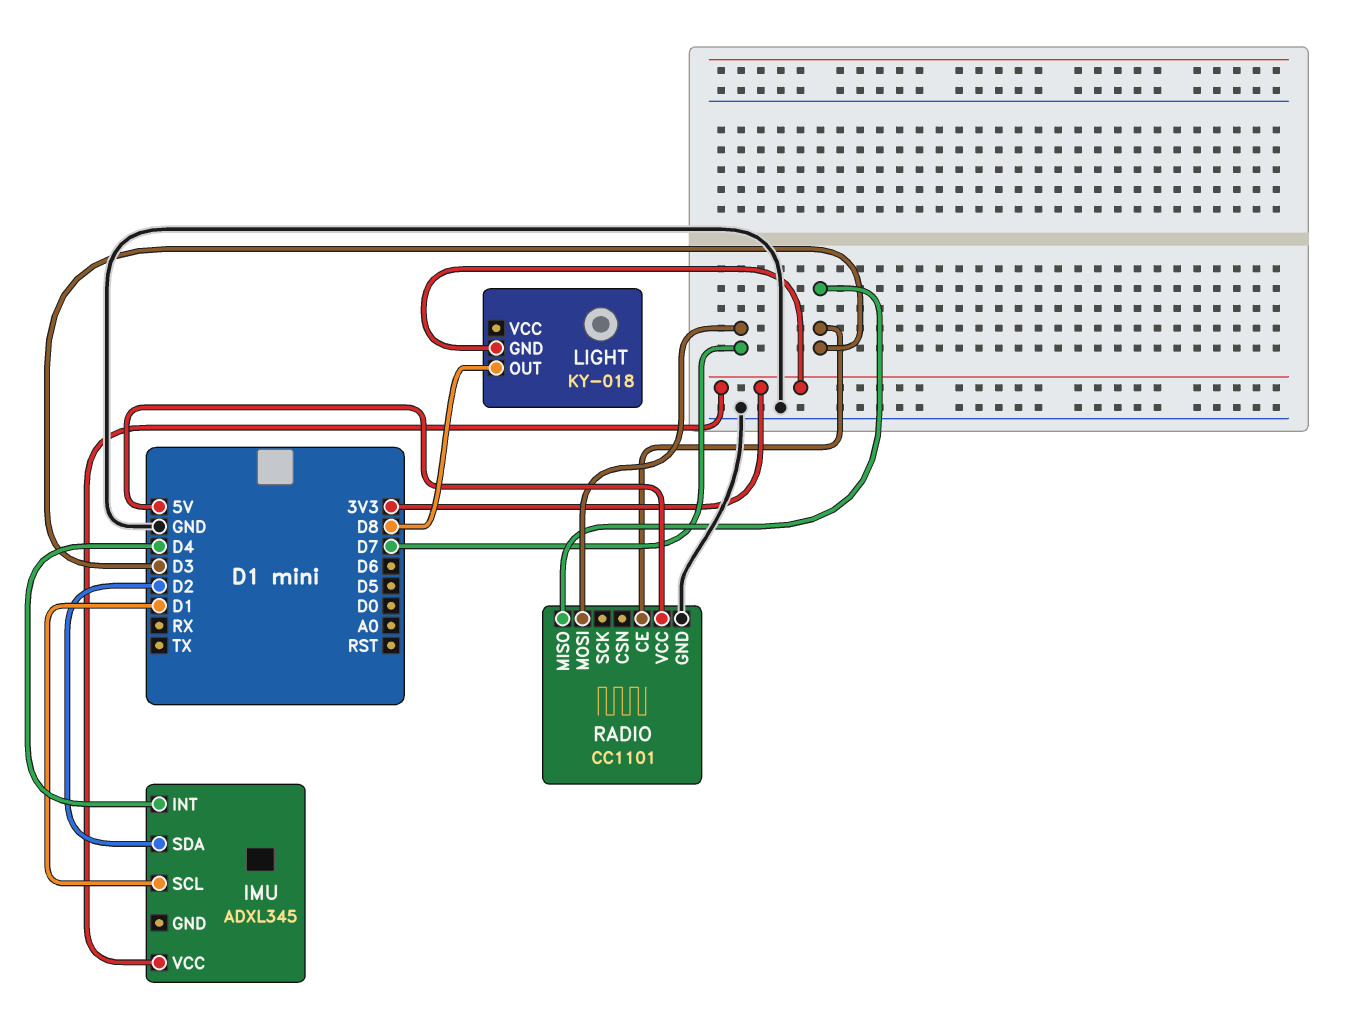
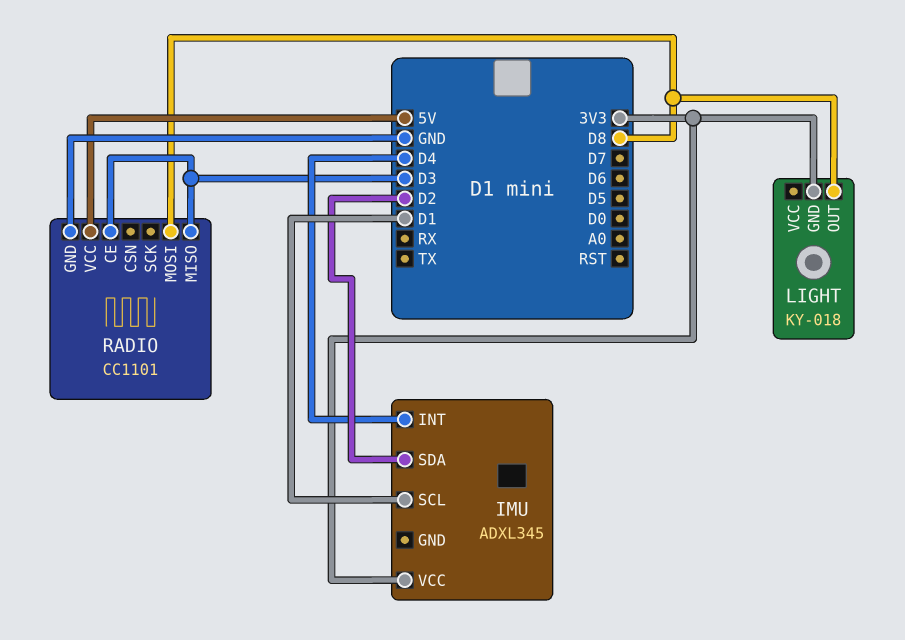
RADIO pin MOSI: D7 -> D8

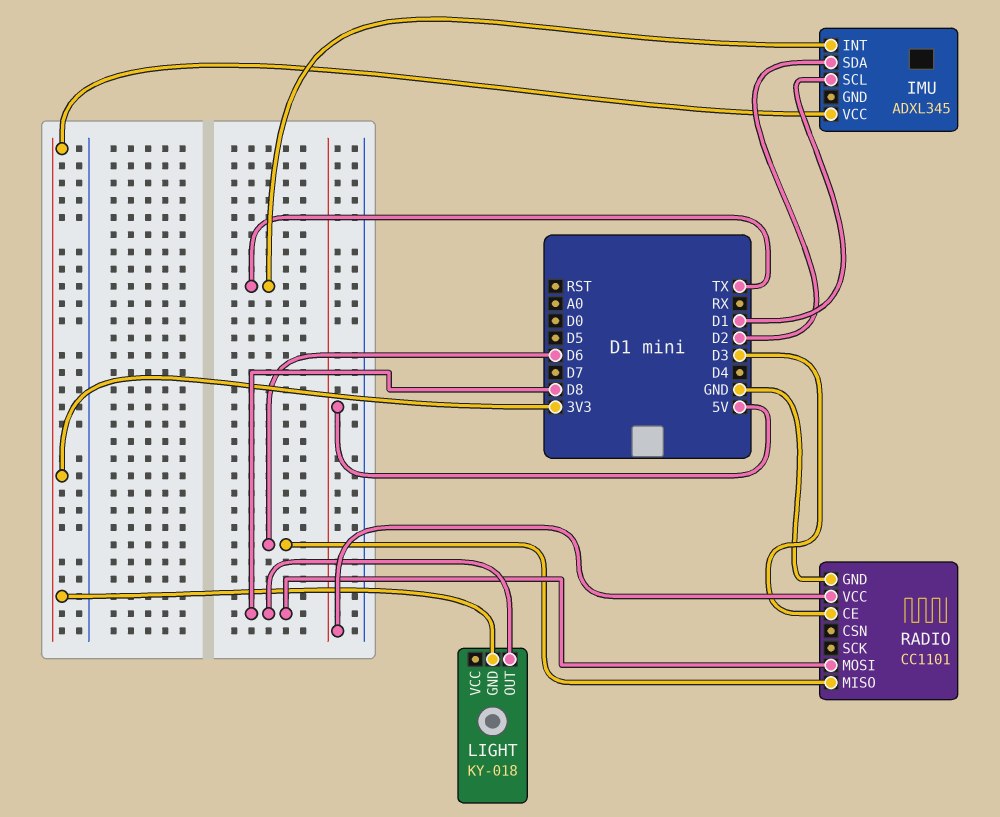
IMU pin INT: D4 -> TX
RADIO pin MISO: D3 -> D6

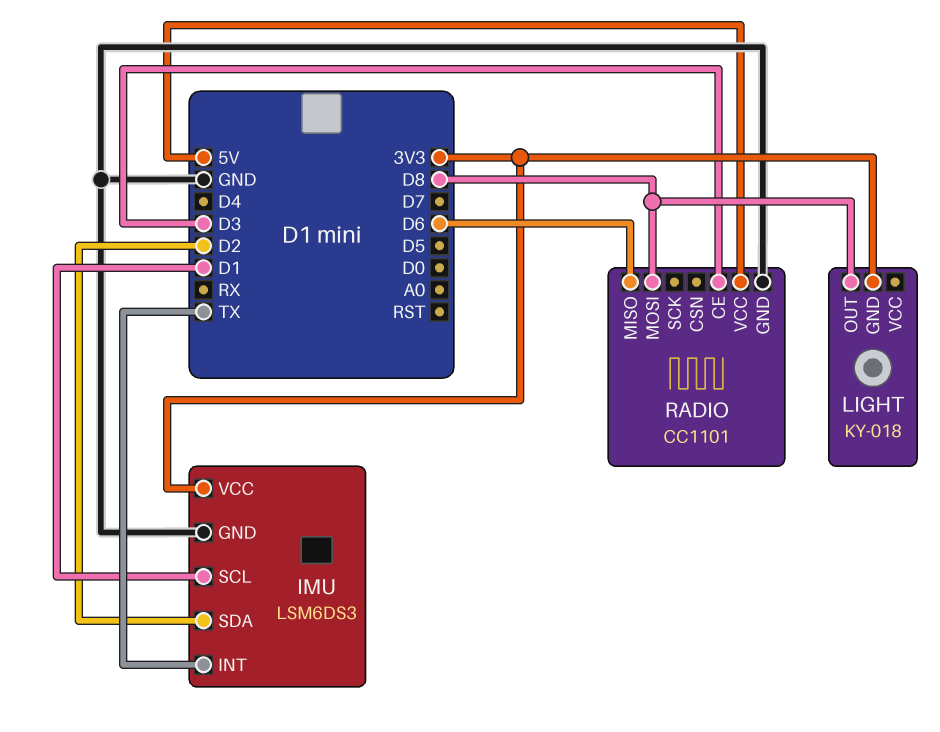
IMU: ADXL345 -> LSM6DS3
IMU pin GND: none -> GND

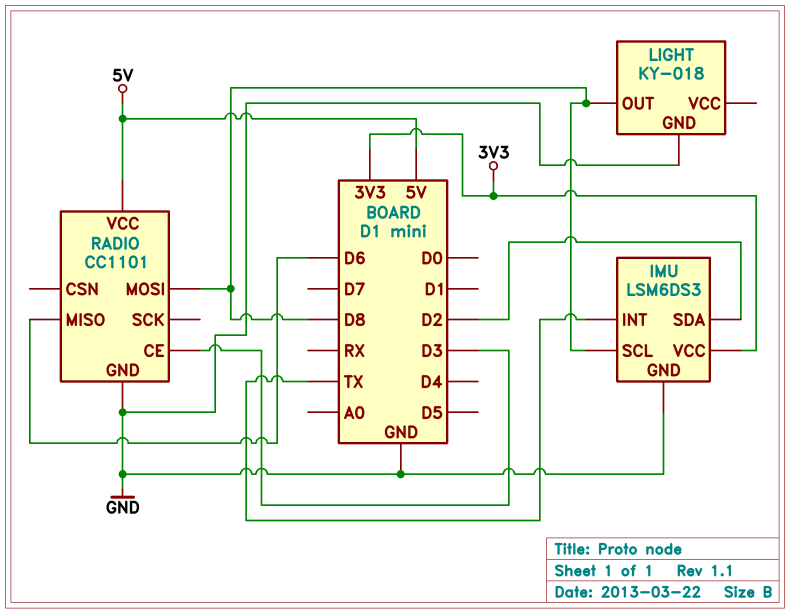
IMU pin SCL: D1 -> D8
LIGHT pin GND: 3V3 -> GND

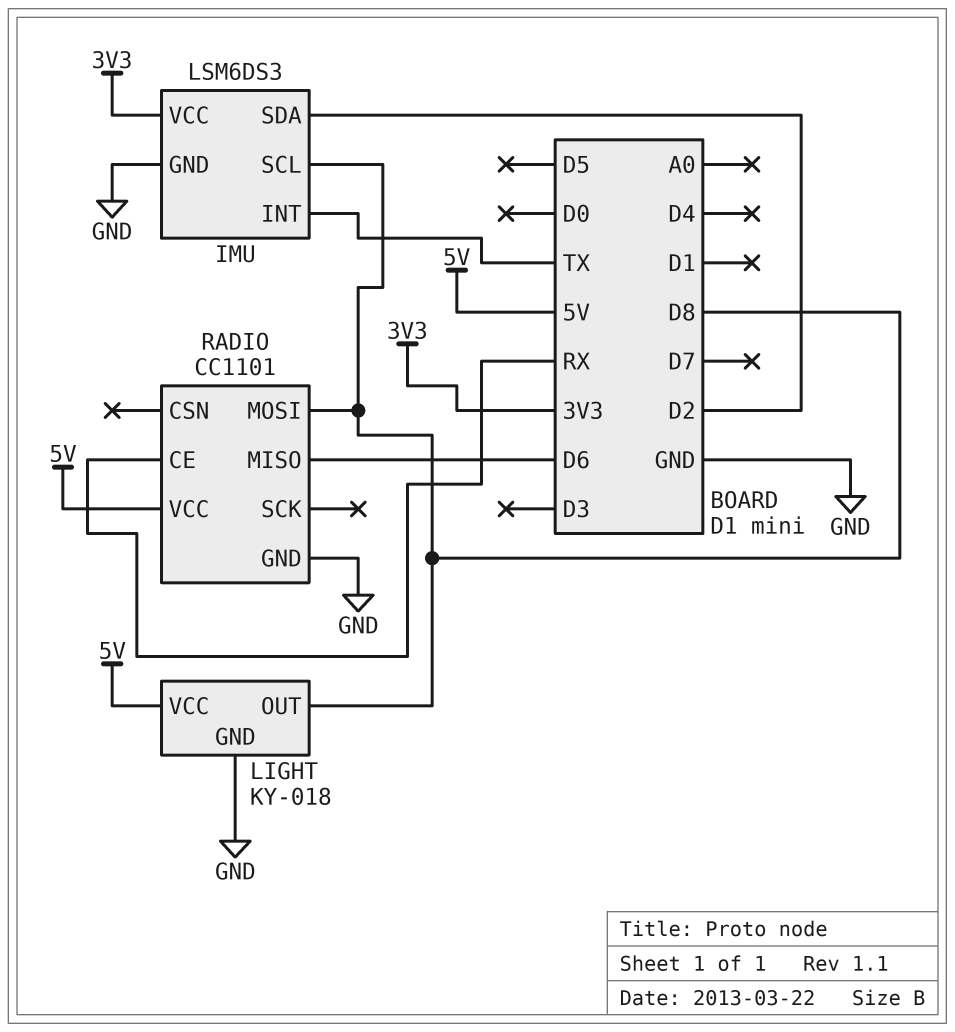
LIGHT pin VCC: none -> 5V
RADIO pin CE: D3 -> RX

